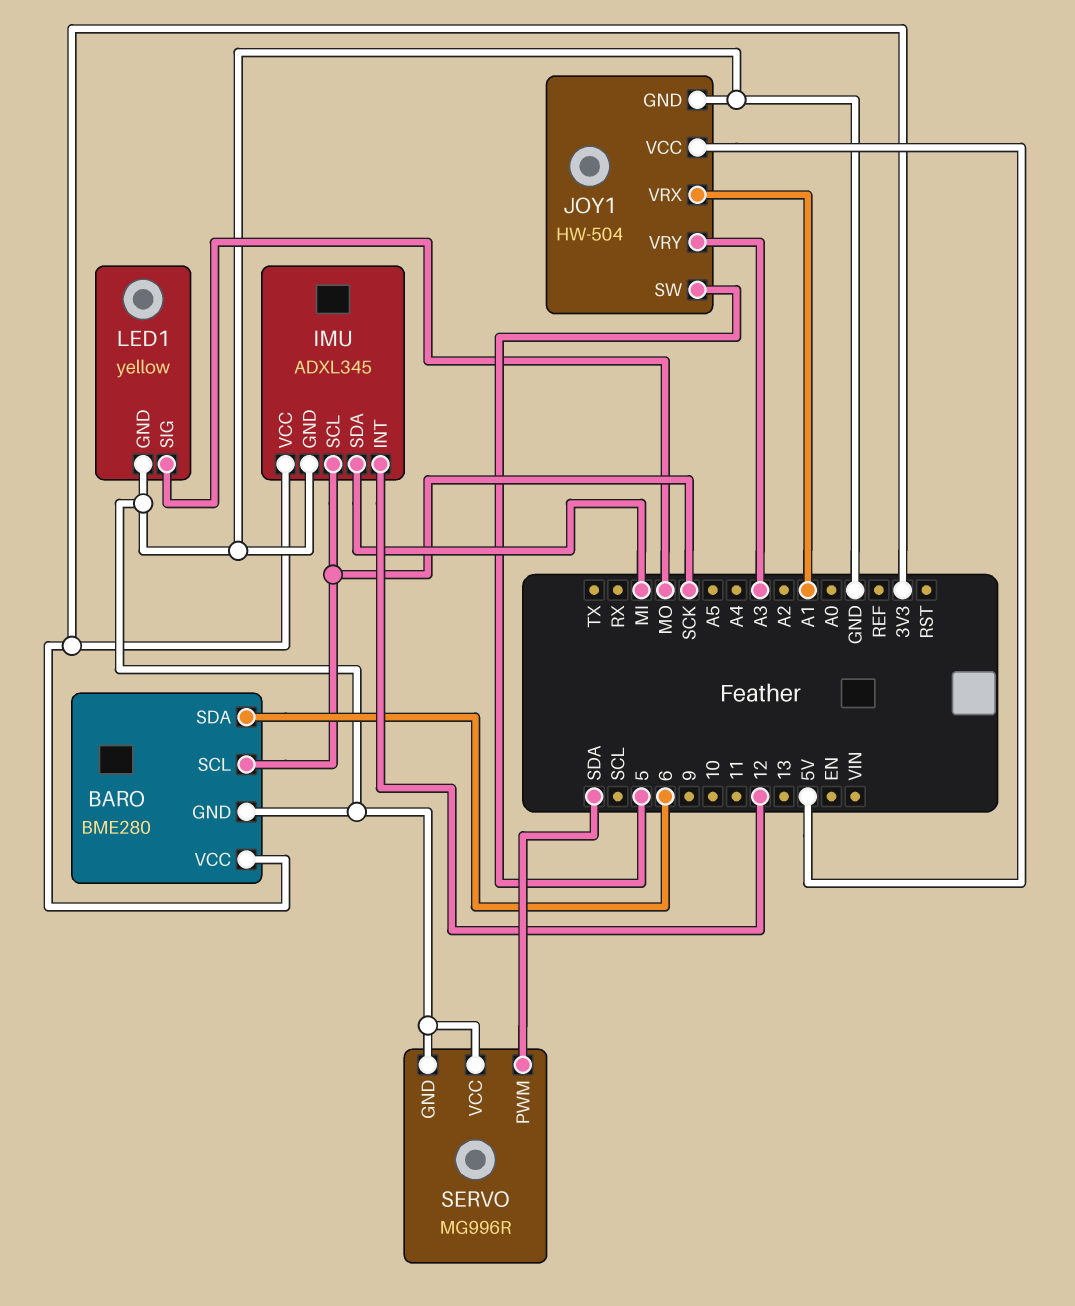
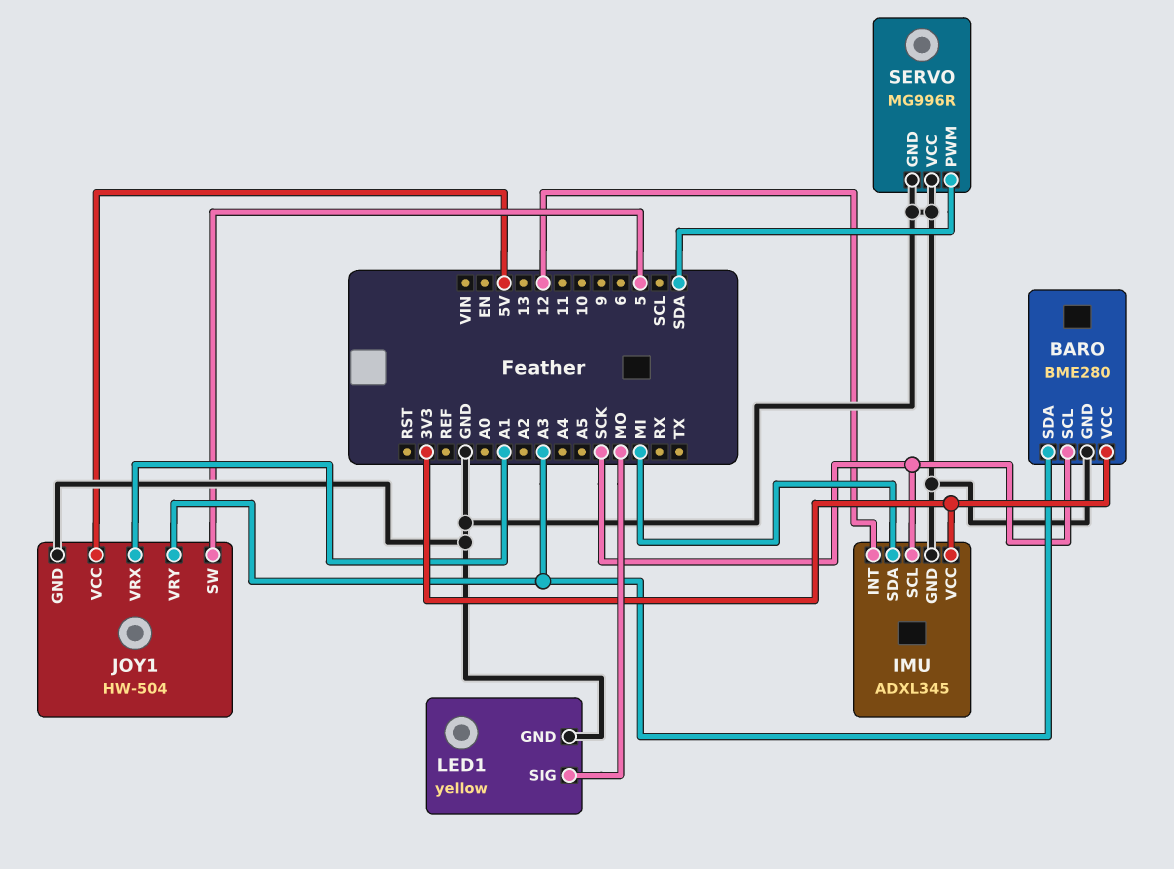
BARO pin SDA: 6 -> A3

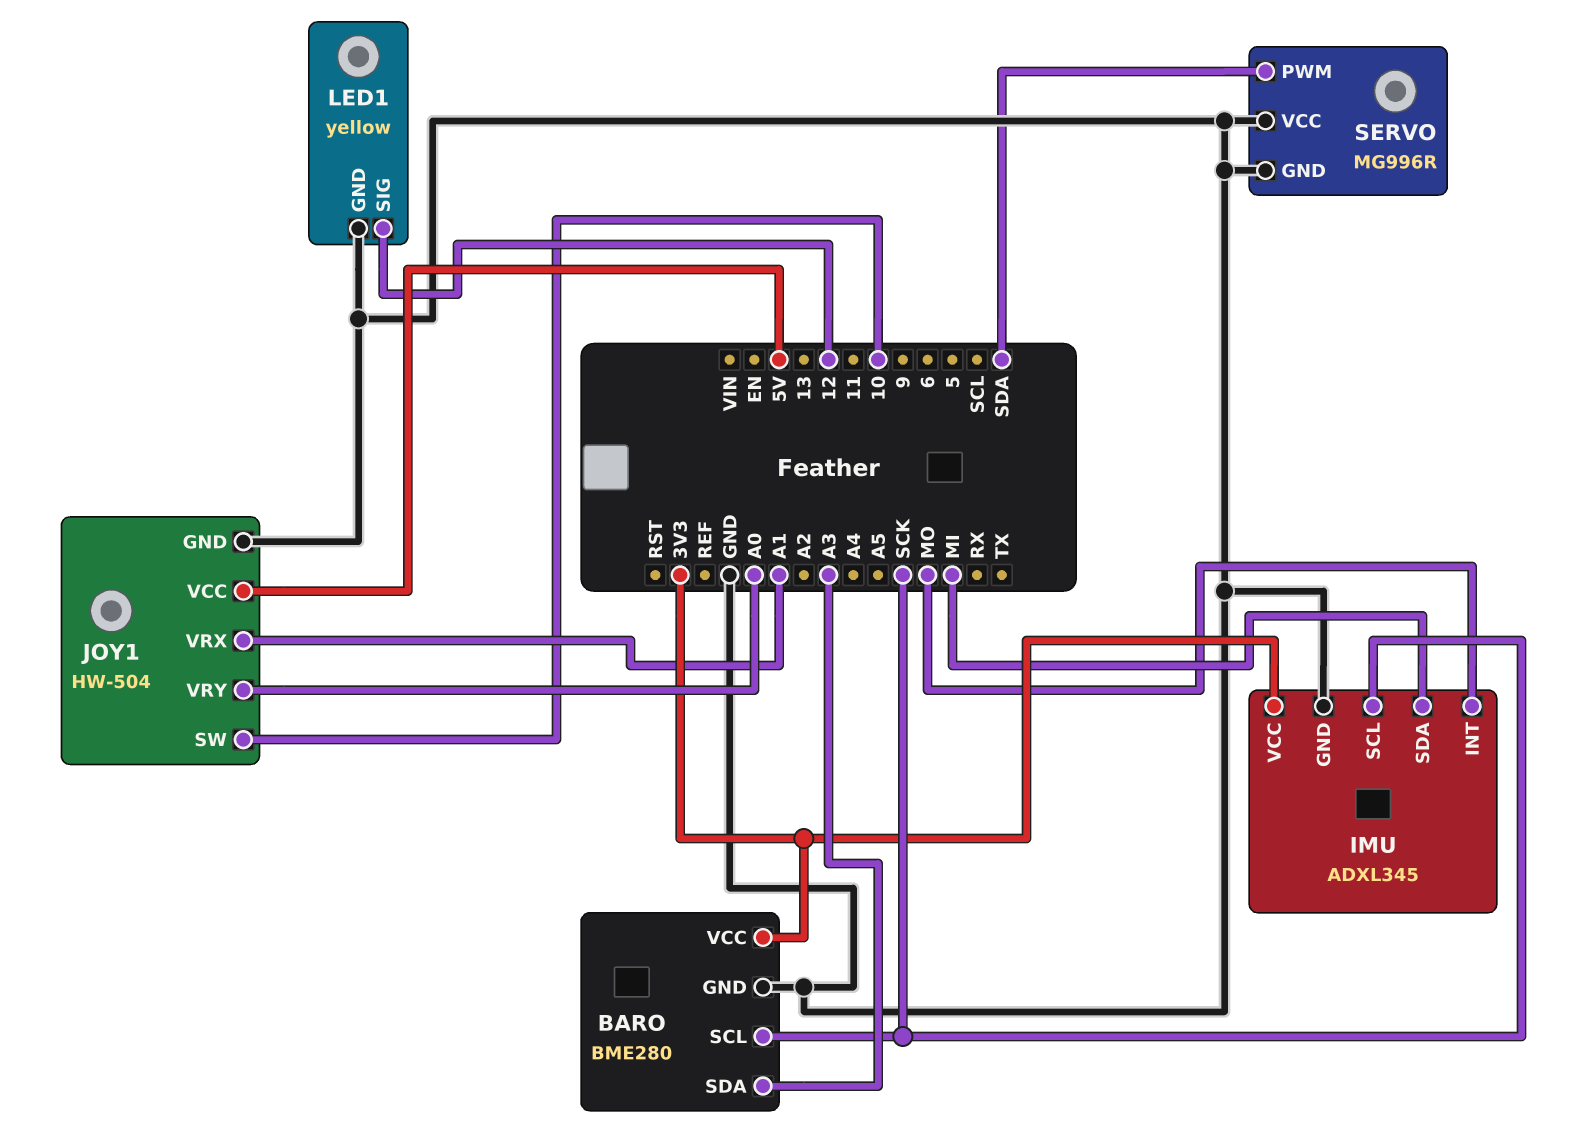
IMU pin INT: 12 -> MO
JOY1 pin SW: 5 -> 10
JOY1 pin VRY: A3 -> A0
LED1 pin SIG: MO -> 12

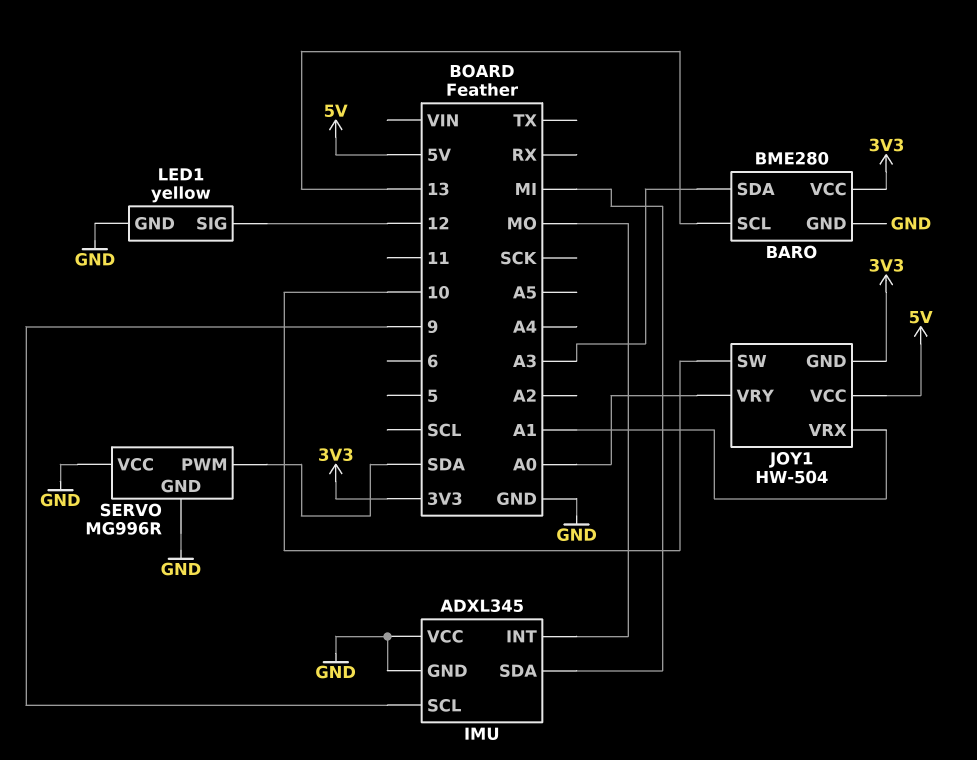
BARO pin SCL: SCK -> 13
IMU pin SCL: SCK -> 9
IMU pin VCC: 3V3 -> GND
JOY1 pin GND: GND -> 3V3

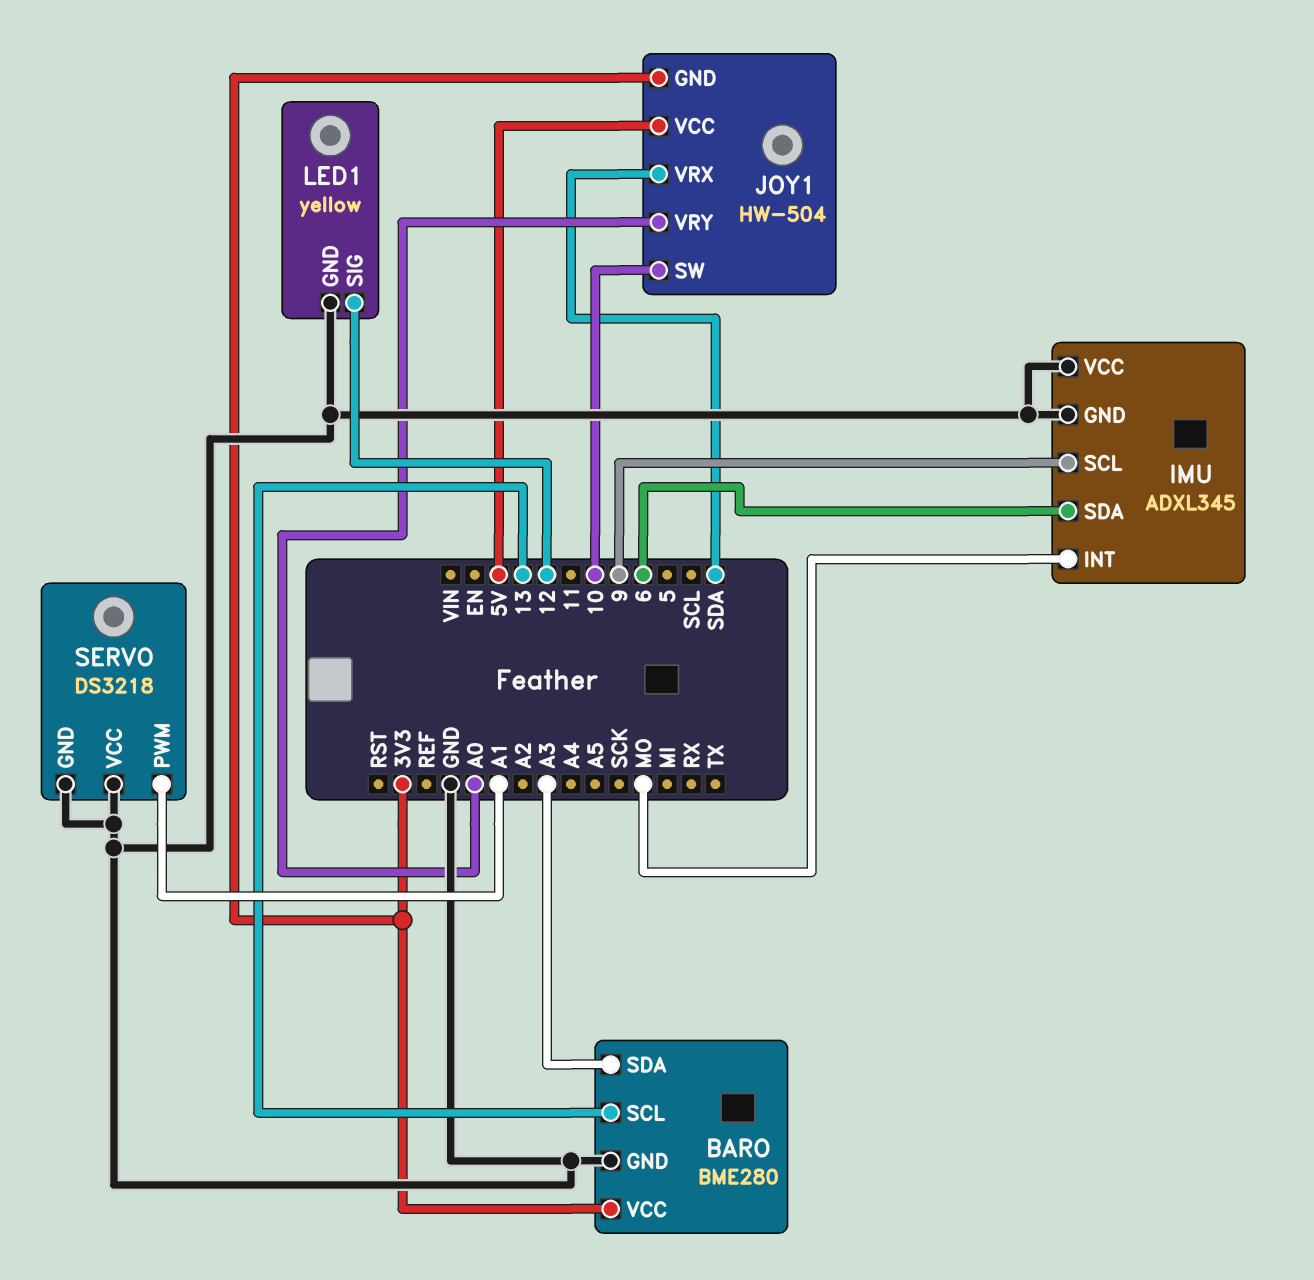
IMU pin SDA: MI -> 6
JOY1 pin VRX: A1 -> SDA
SERVO: MG996R -> DS3218
SERVO pin PWM: SDA -> A1

